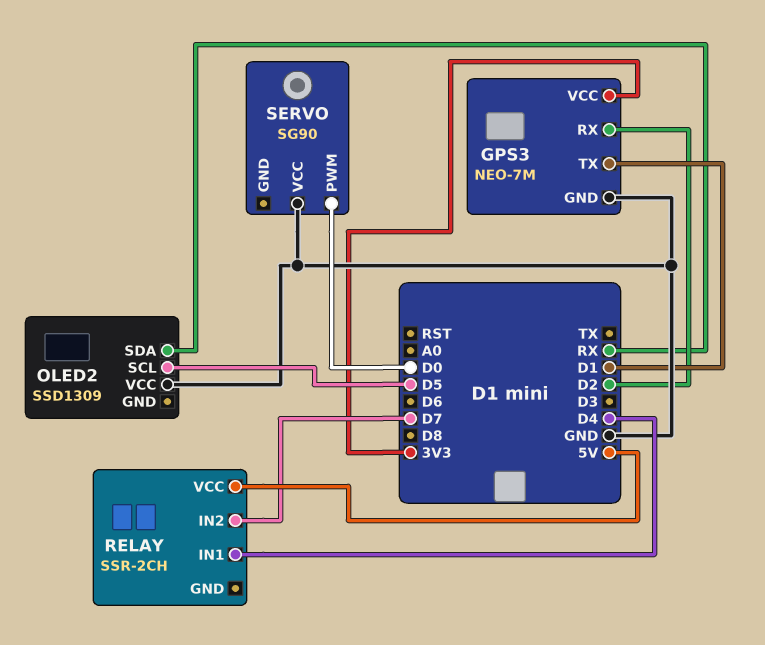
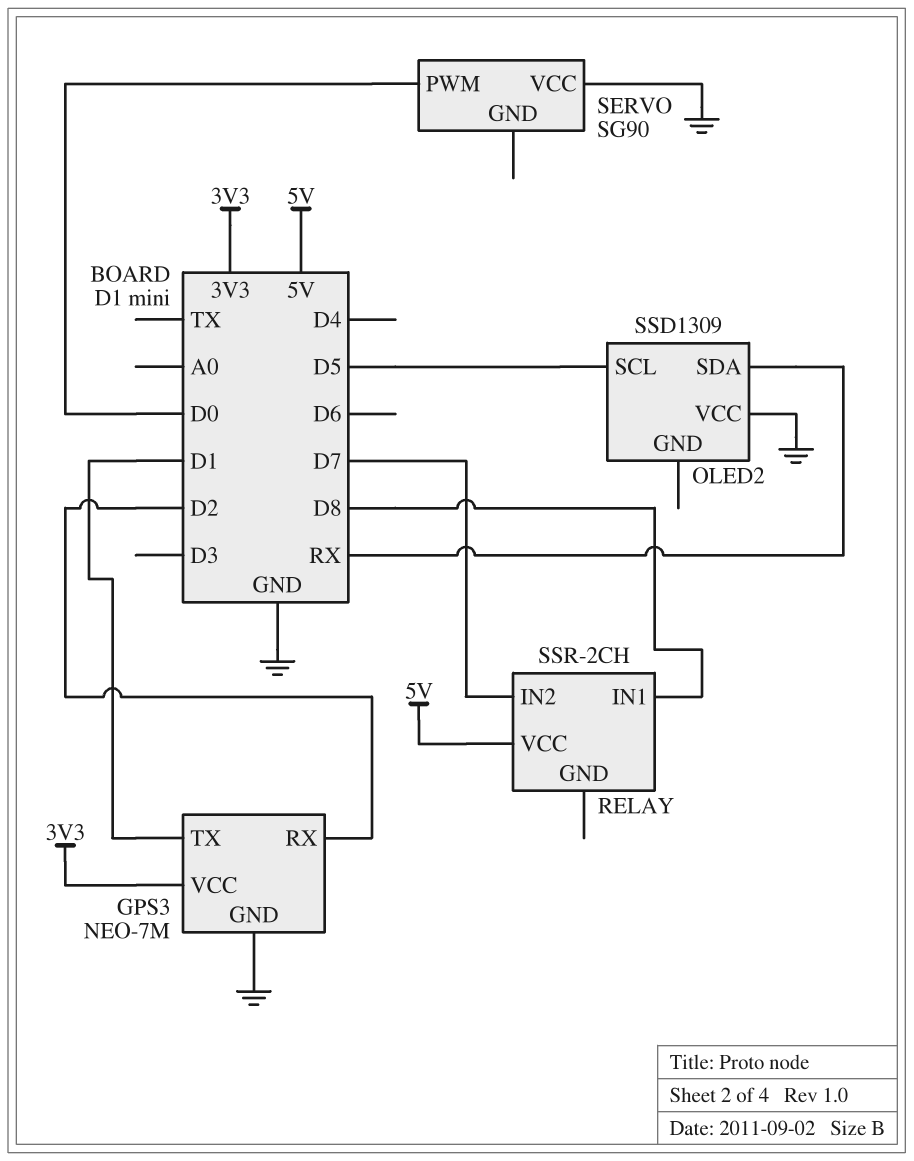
RELAY pin IN1: D4 -> D8

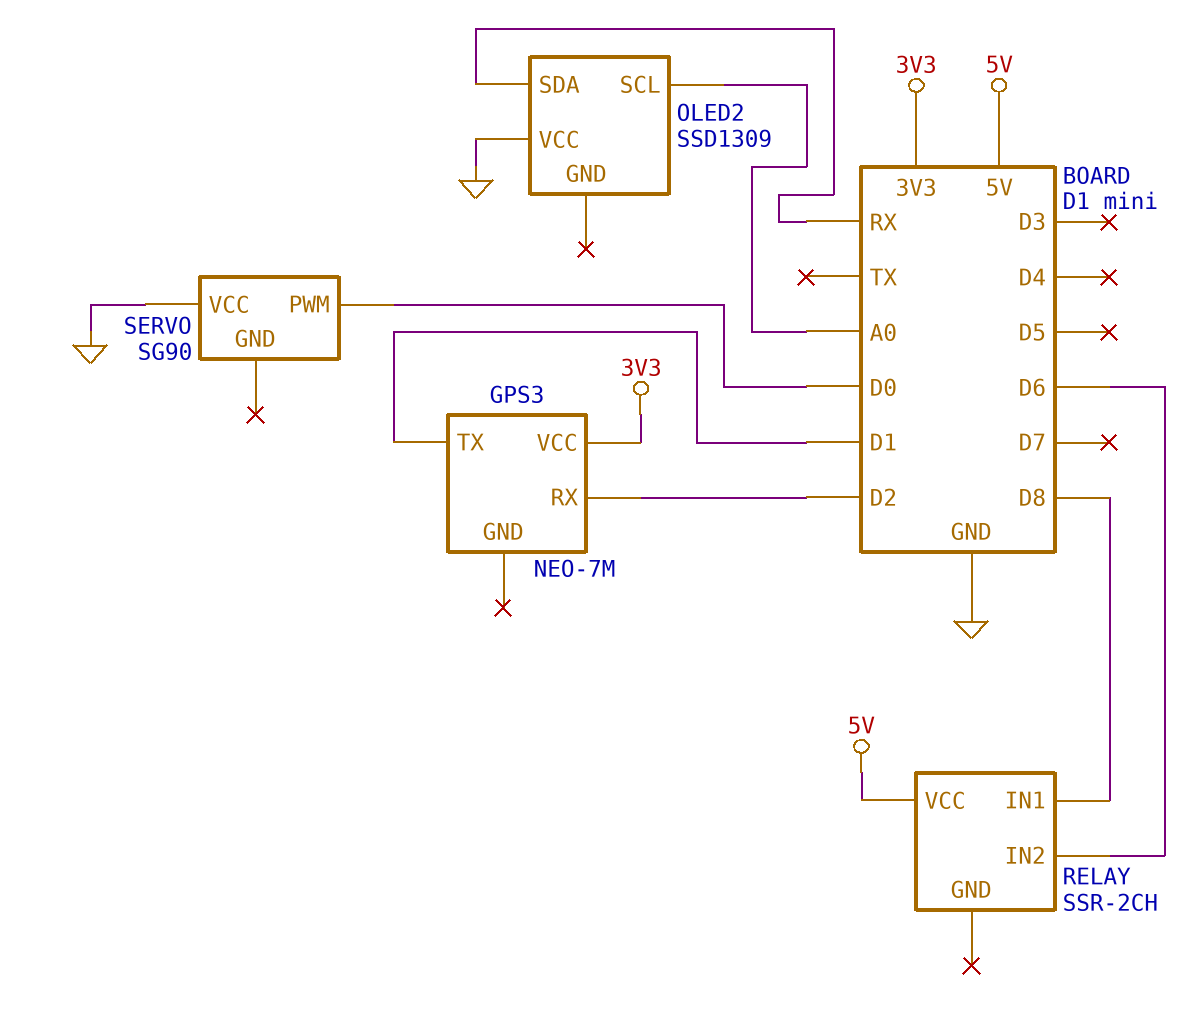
GPS3 pin GND: GND -> none
OLED2 pin SCL: D5 -> A0
RELAY pin IN2: D7 -> D6

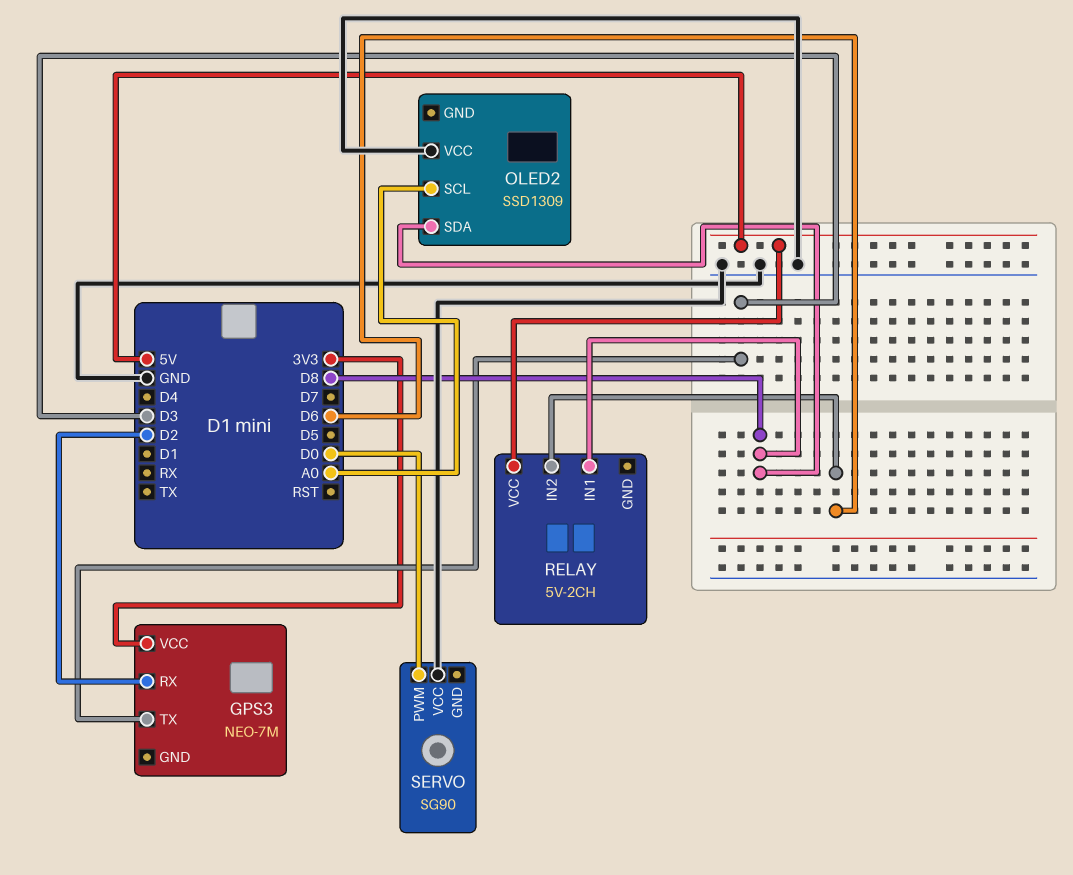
GPS3 pin TX: D1 -> D3
OLED2 pin SDA: RX -> D8
RELAY: SSR-2CH -> 5V-2CH

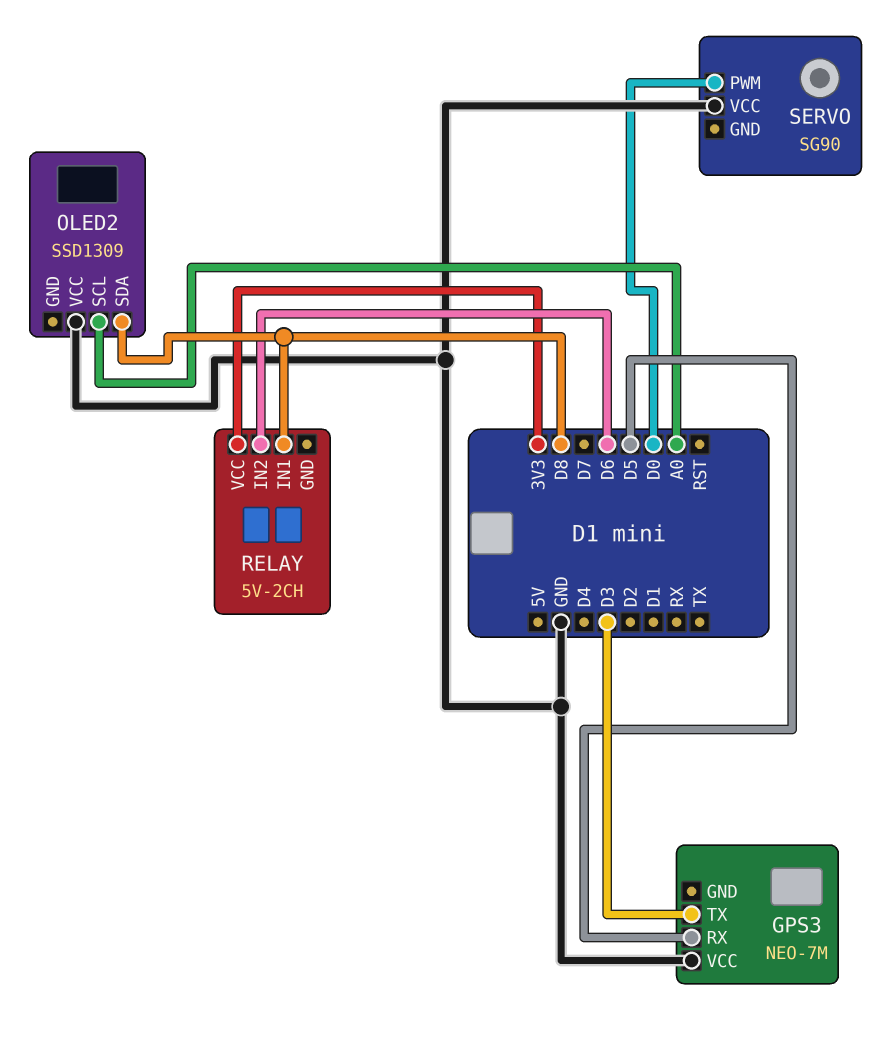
GPS3 pin RX: D2 -> D5
GPS3 pin VCC: 3V3 -> GND
RELAY pin VCC: 5V -> 3V3

